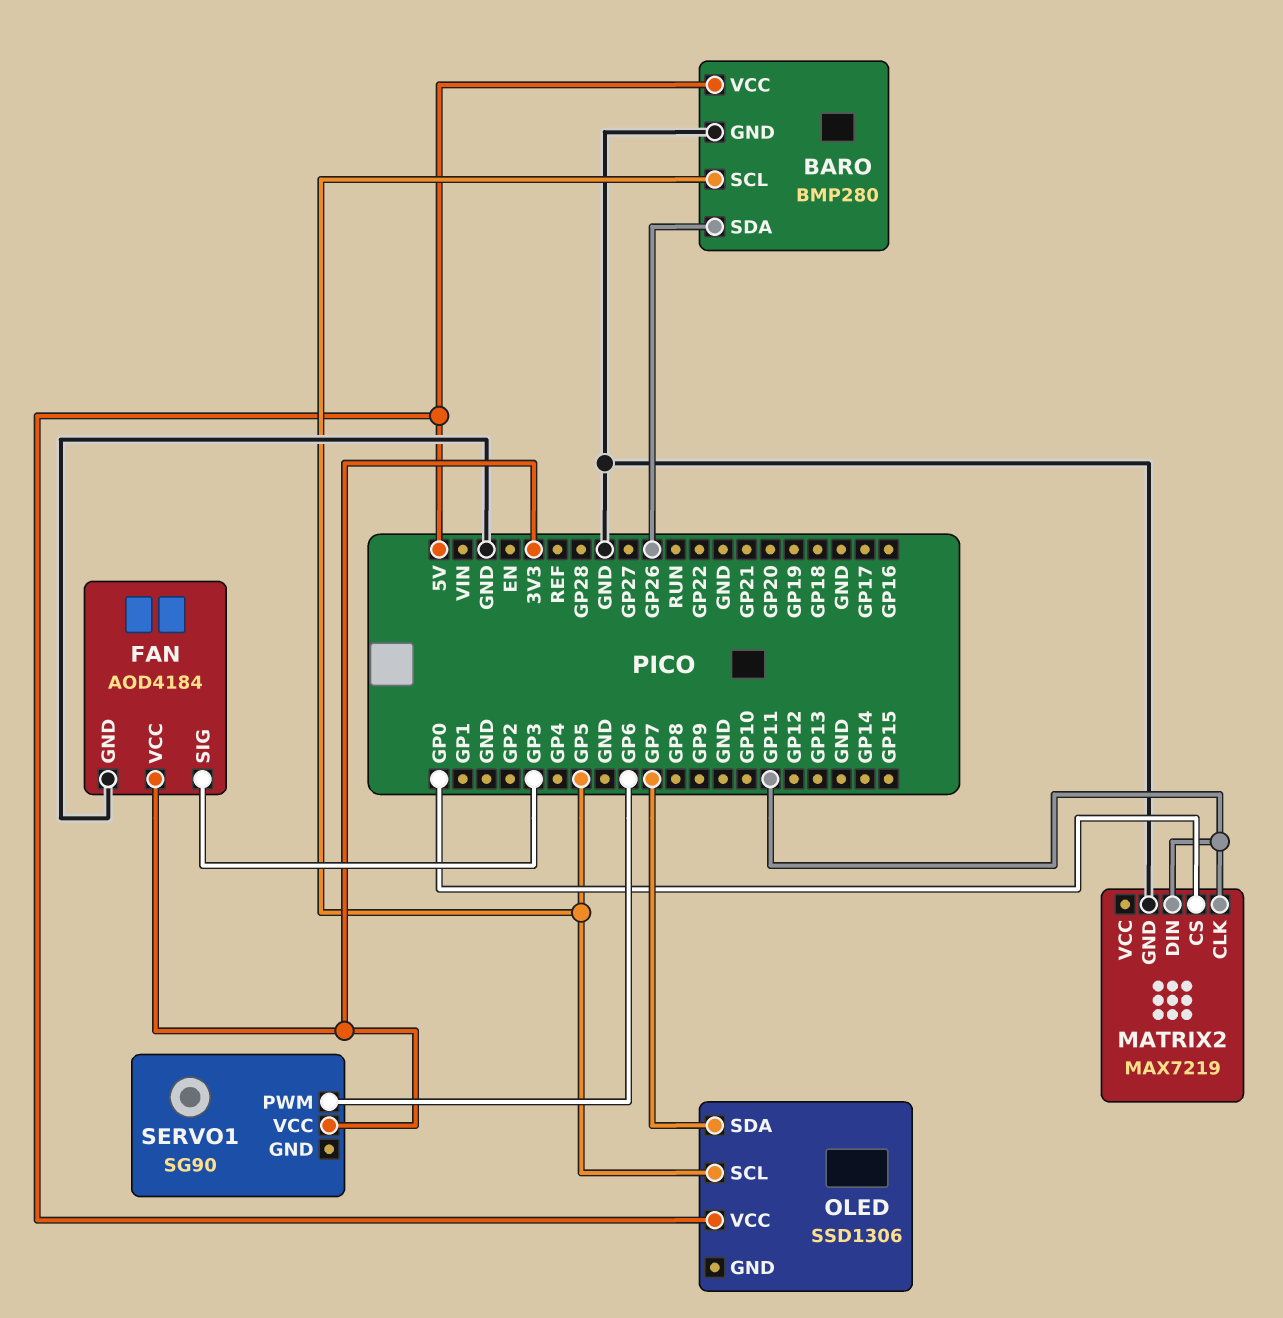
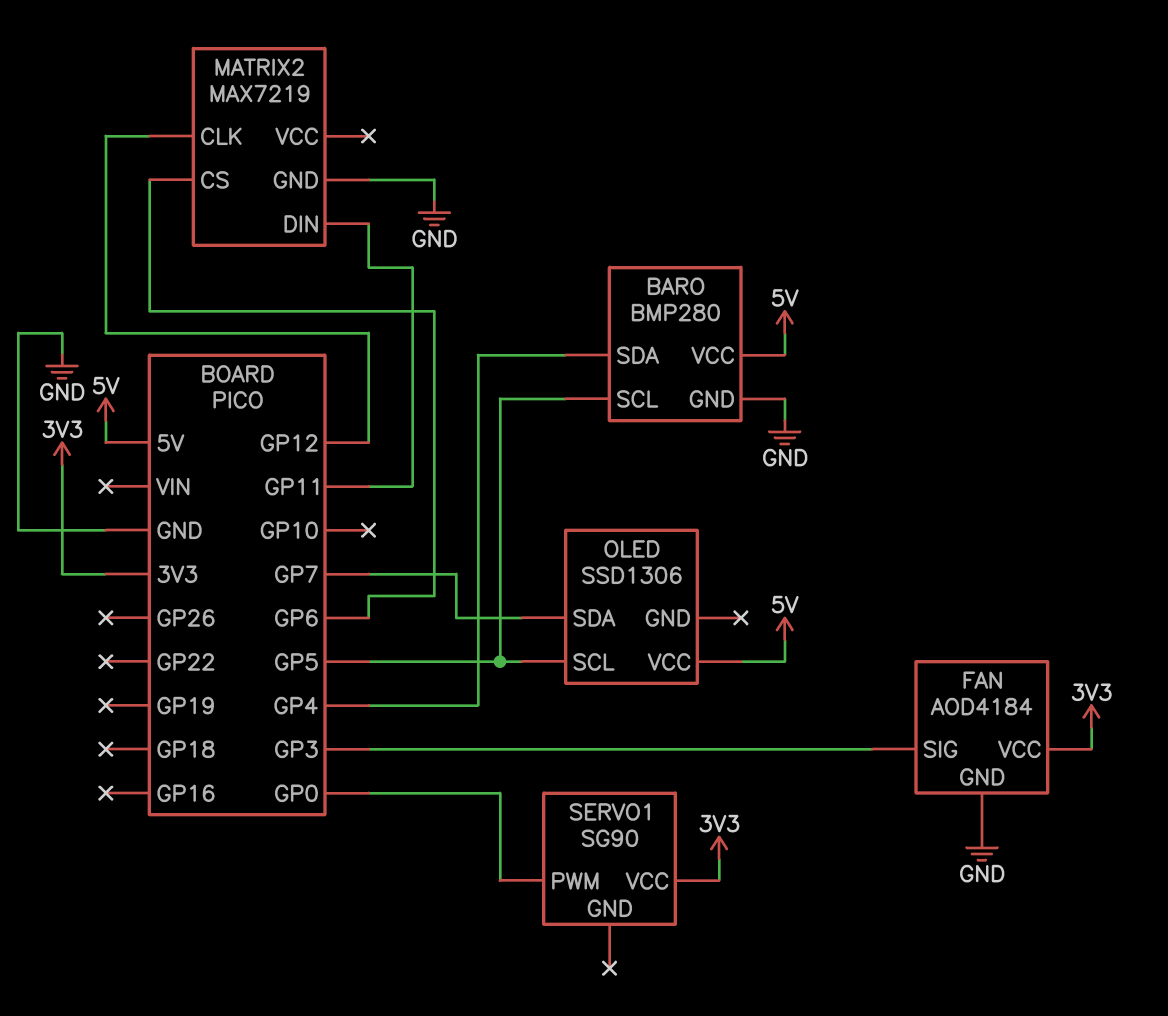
BARO pin SDA: GP26 -> GP4
MATRIX2 pin CLK: GP11 -> GP12
MATRIX2 pin CS: GP0 -> GP6
SERVO1 pin PWM: GP6 -> GP0

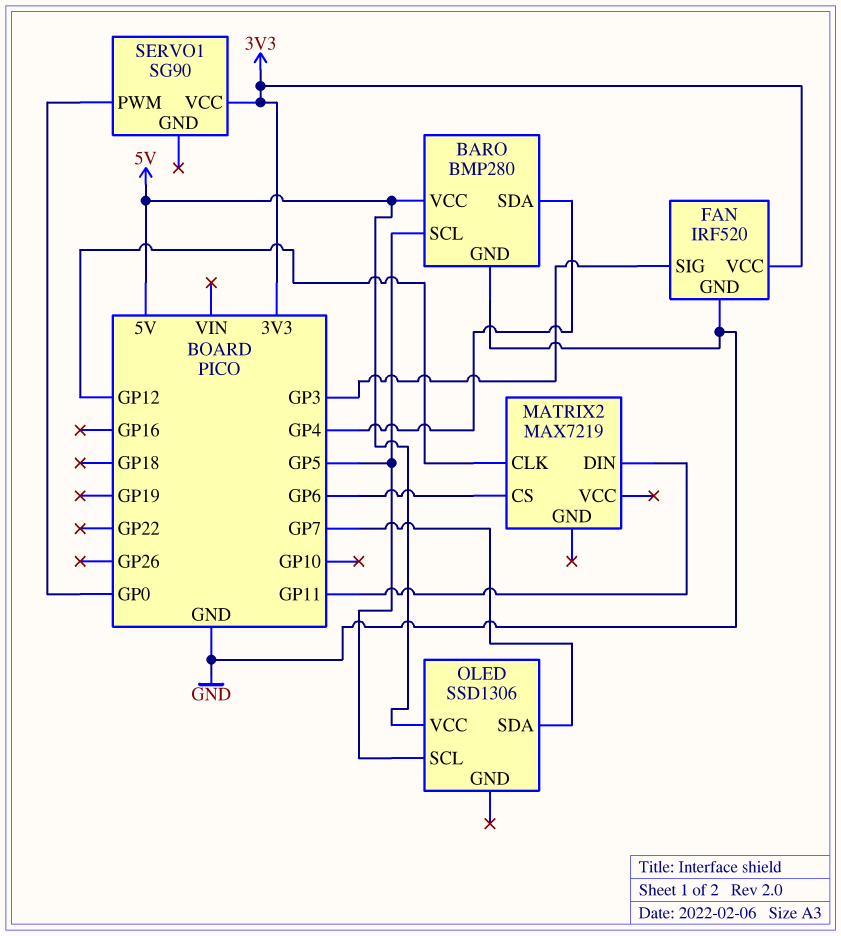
FAN: AOD4184 -> IRF520
MATRIX2 pin GND: GND -> none

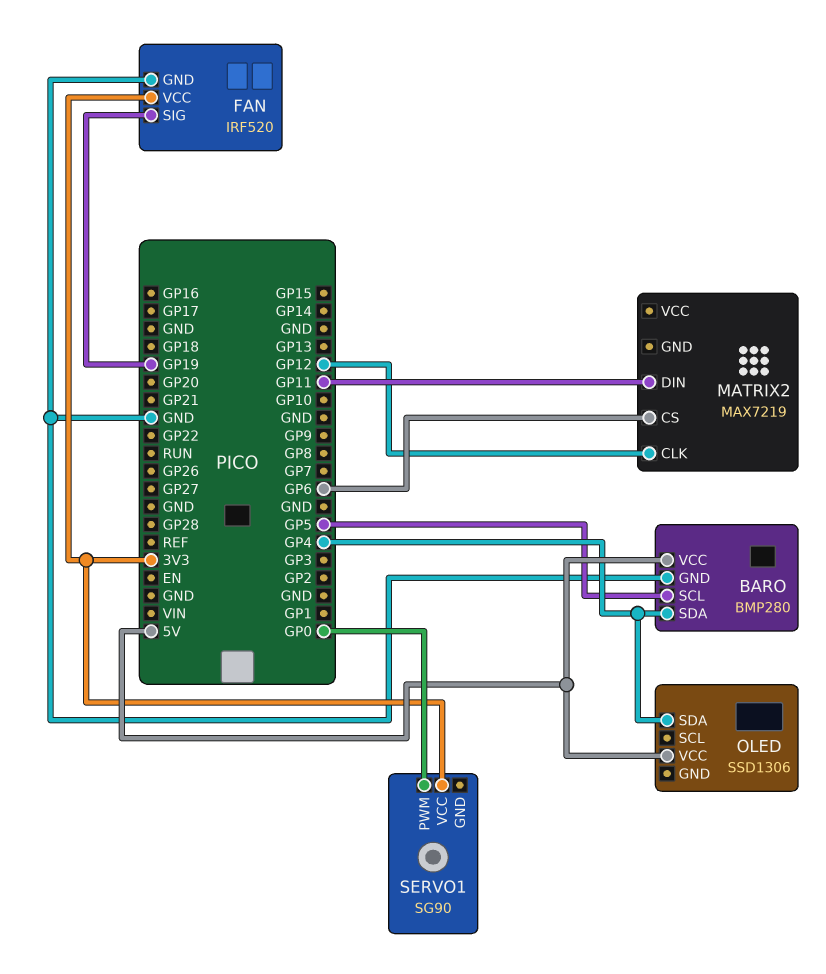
FAN pin SIG: GP3 -> GP19
OLED pin SCL: GP5 -> none
OLED pin SDA: GP7 -> GP4

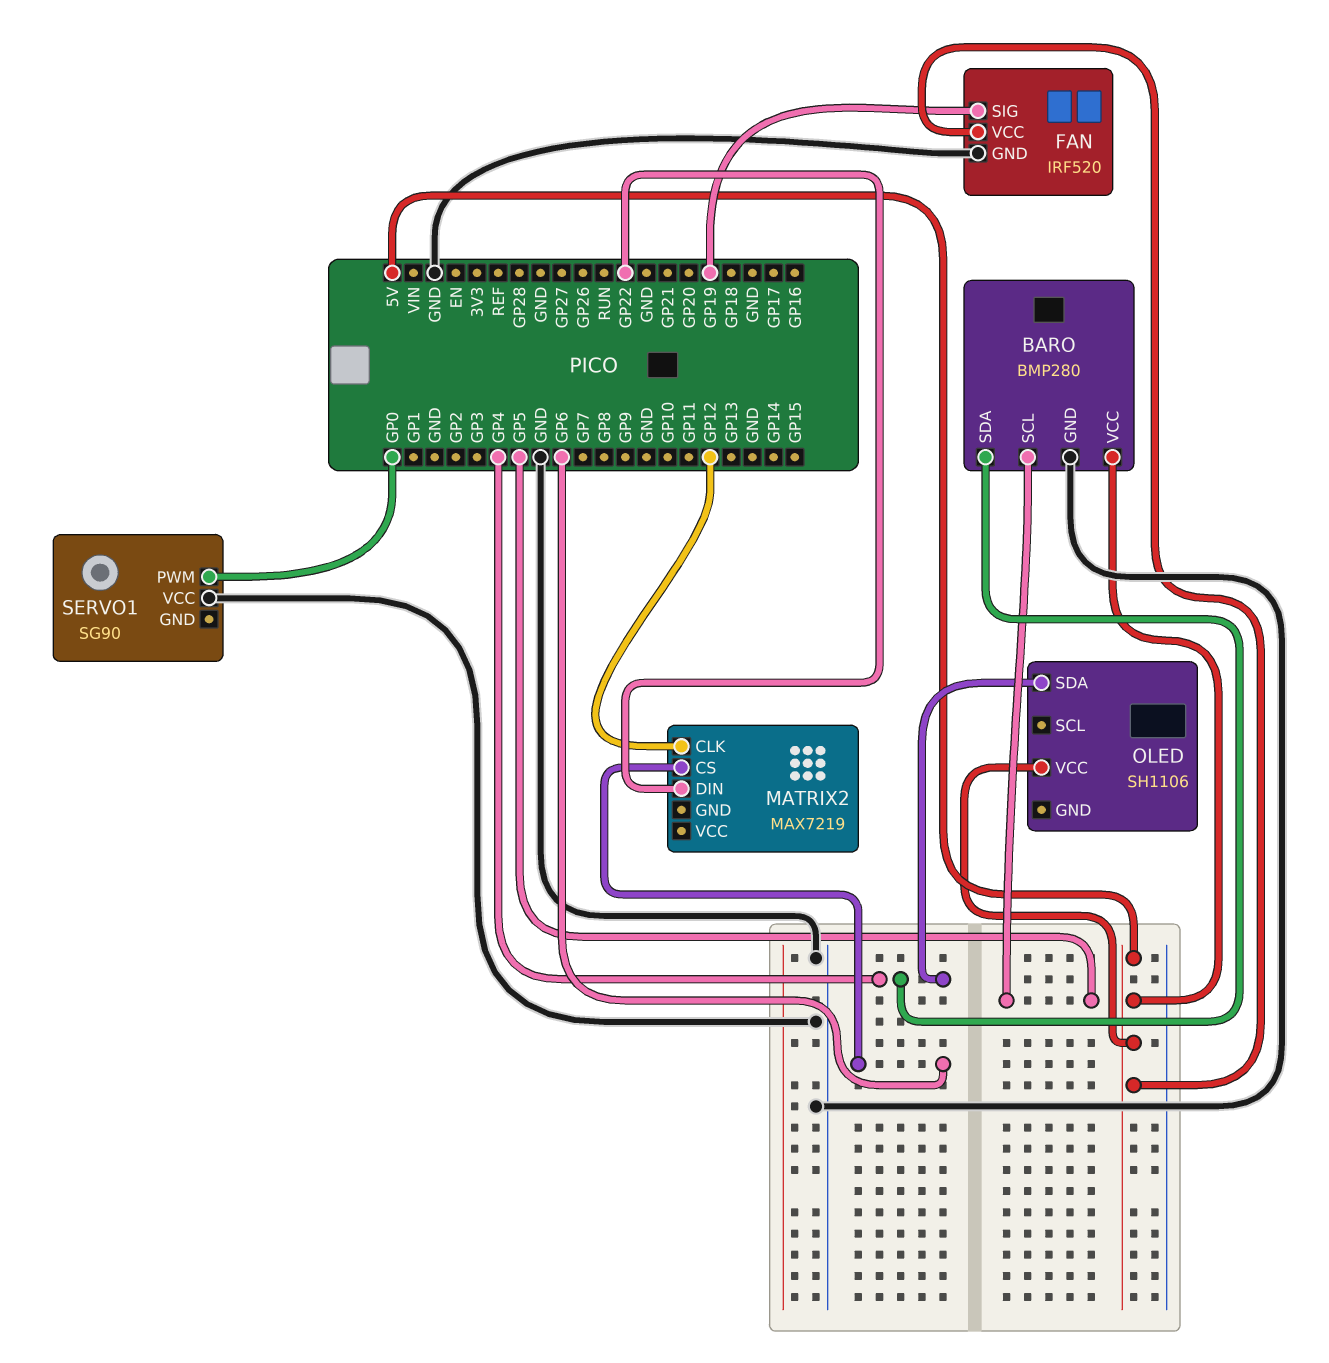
FAN pin VCC: 3V3 -> 5V
MATRIX2 pin DIN: GP11 -> GP22
OLED: SSD1306 -> SH1106
SERVO1 pin VCC: 3V3 -> GND

